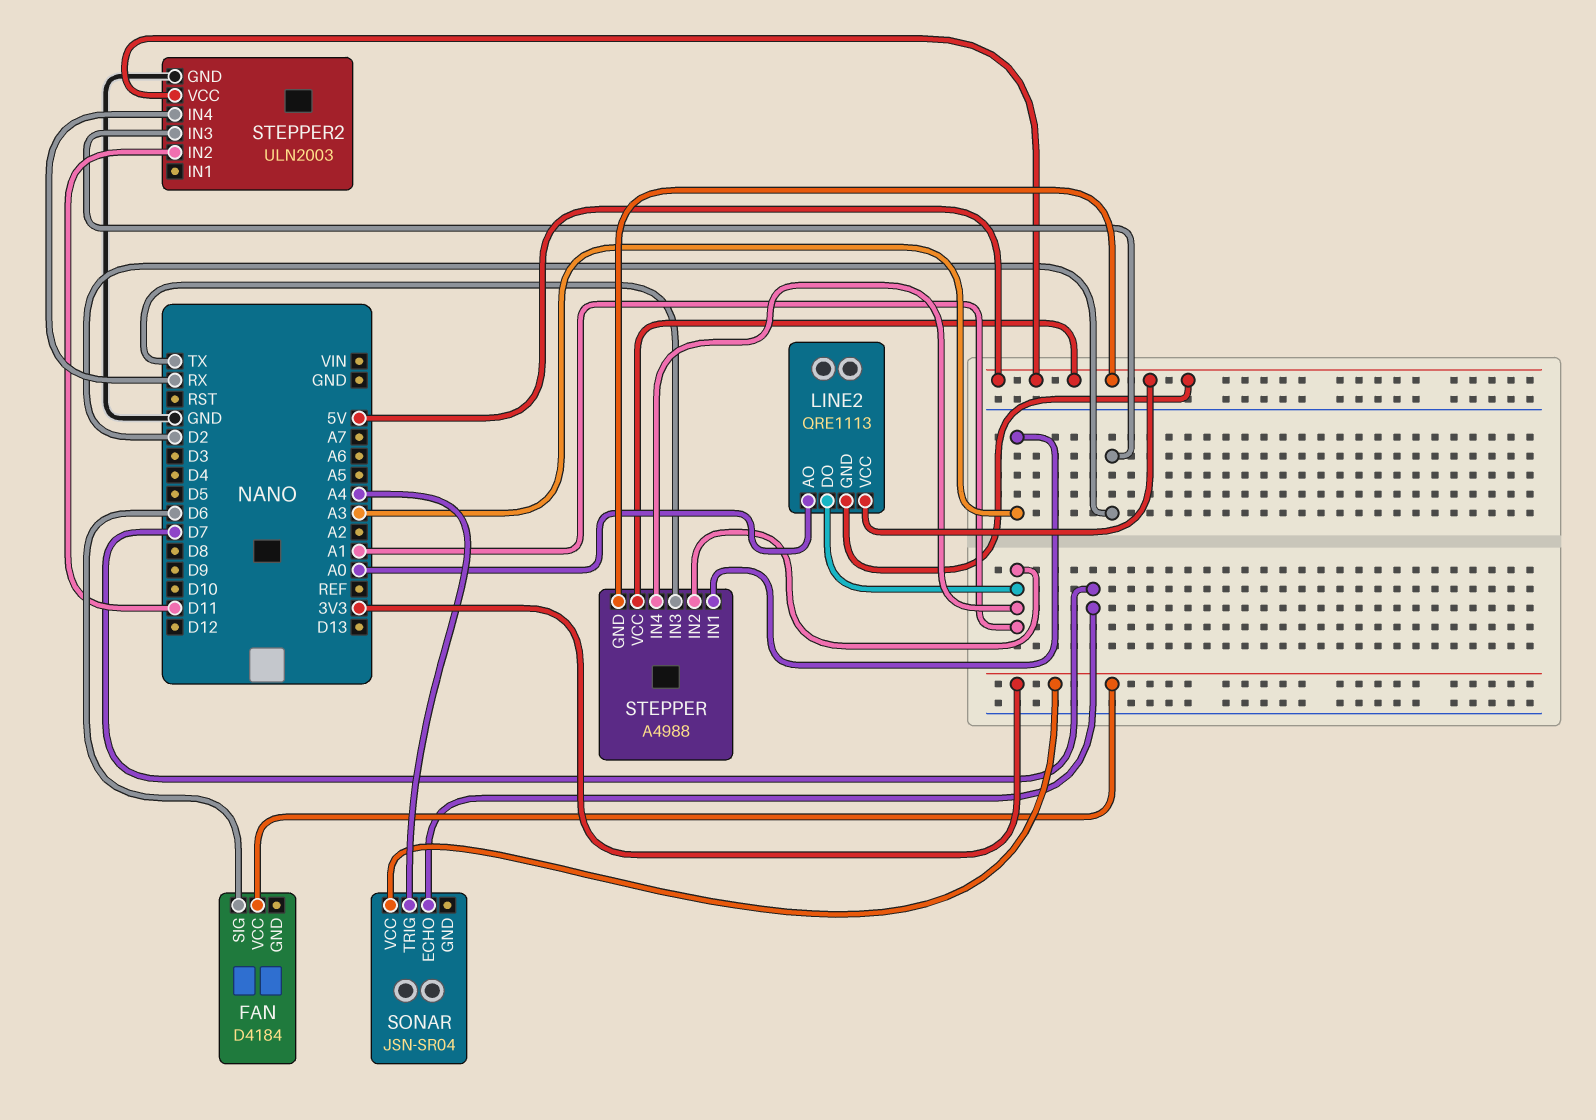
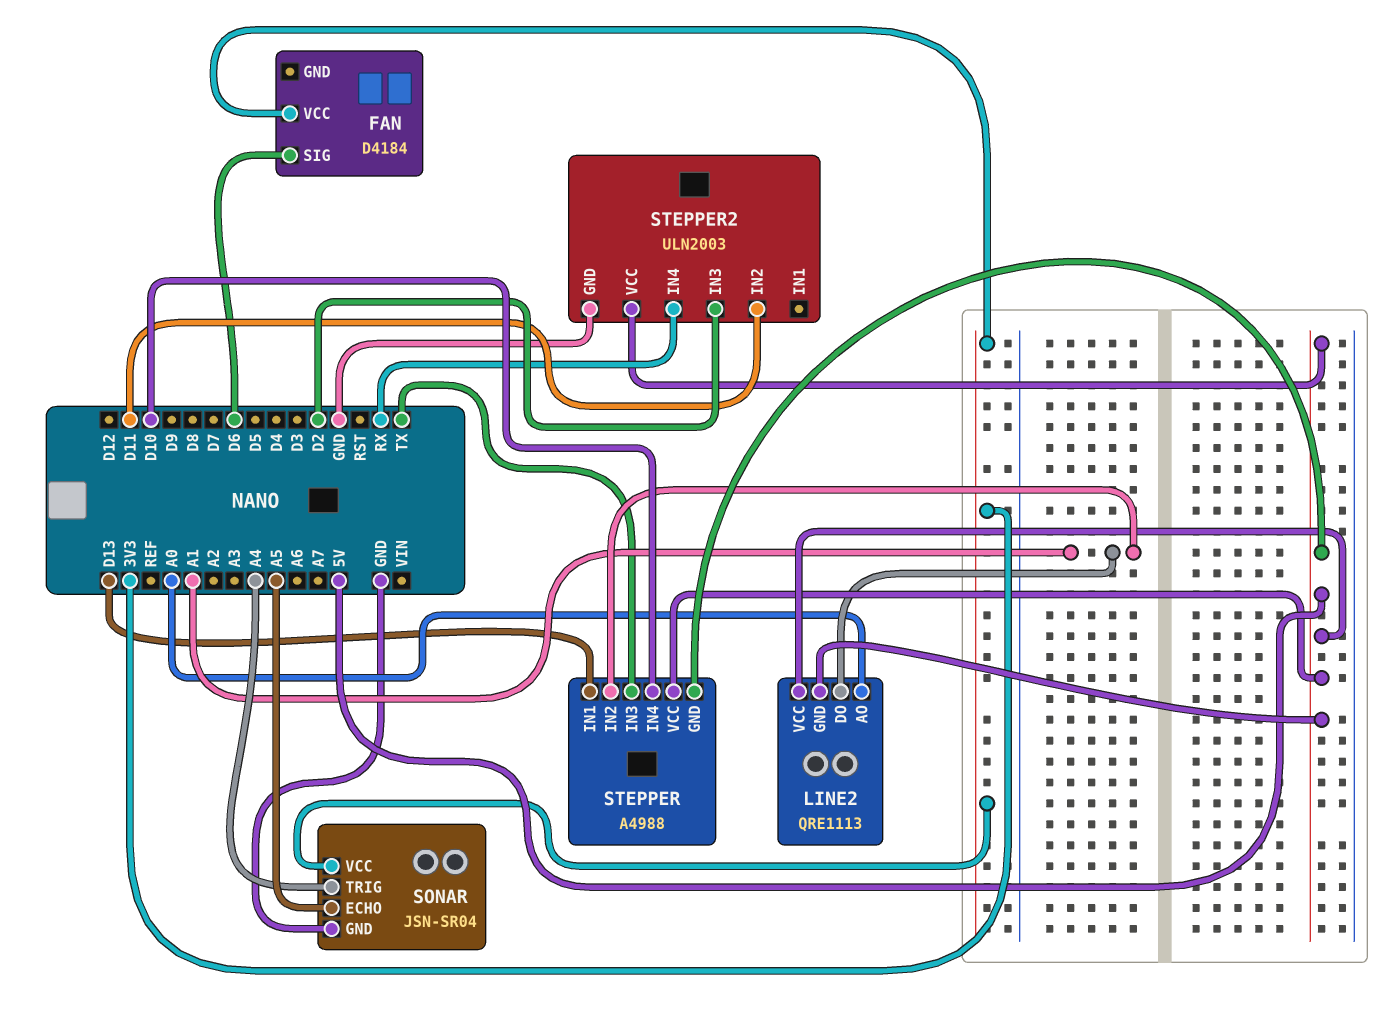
SONAR pin ECHO: D7 -> A5
SONAR pin GND: none -> GND
STEPPER pin IN1: A3 -> D13
STEPPER pin IN4: A1 -> D10

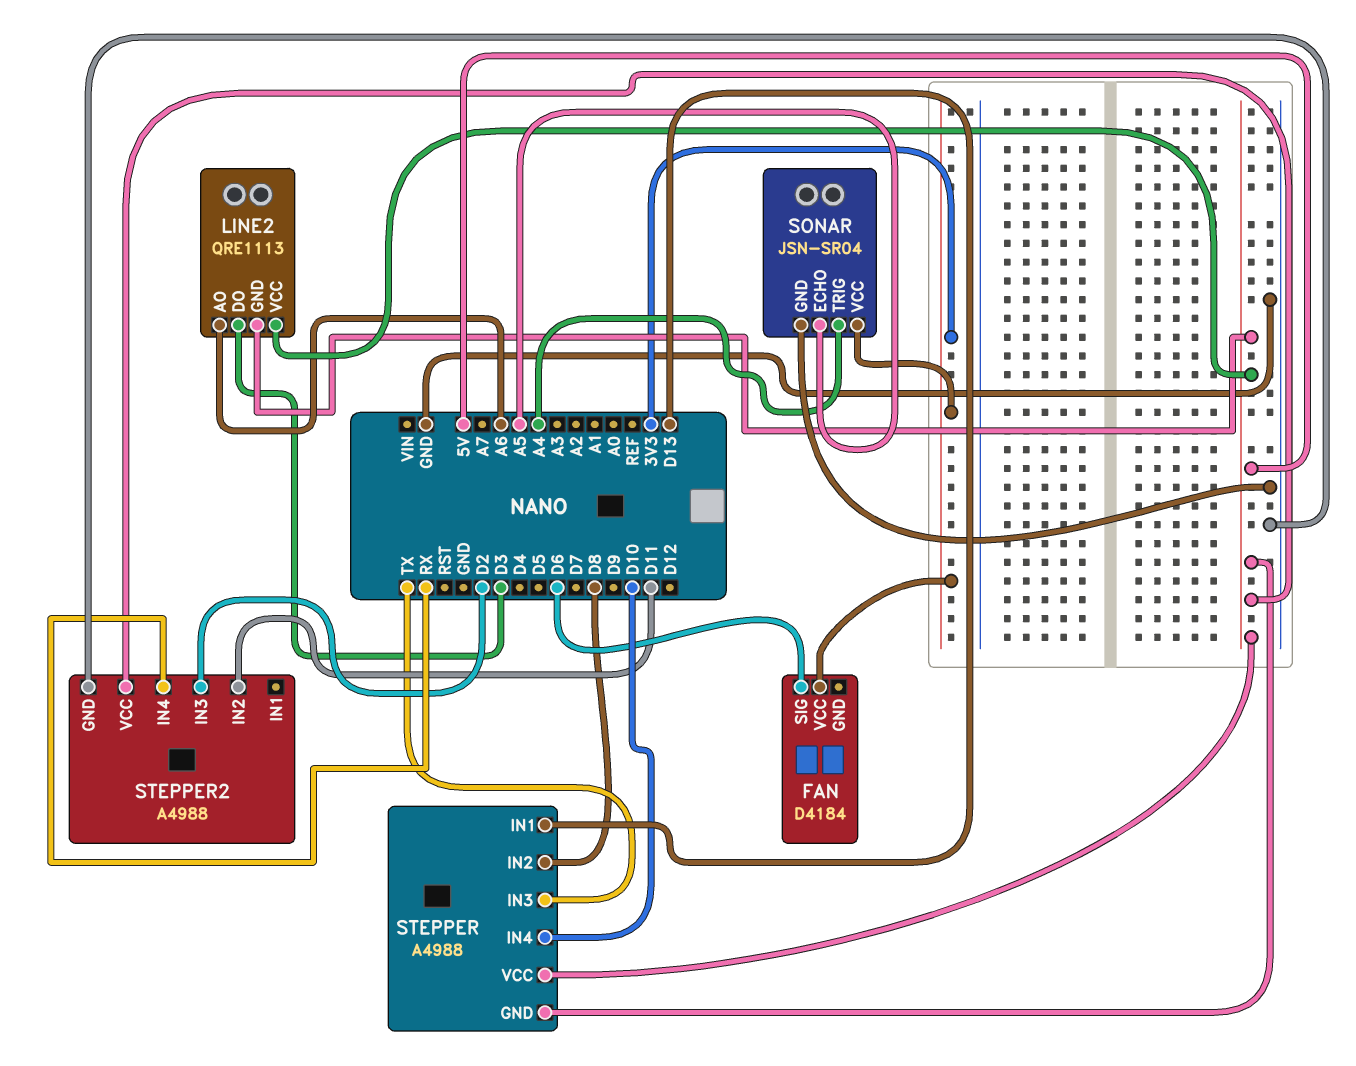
LINE2 pin AO: A0 -> A6
LINE2 pin DO: A1 -> D3
STEPPER pin IN2: A1 -> D8
STEPPER2: ULN2003 -> A4988

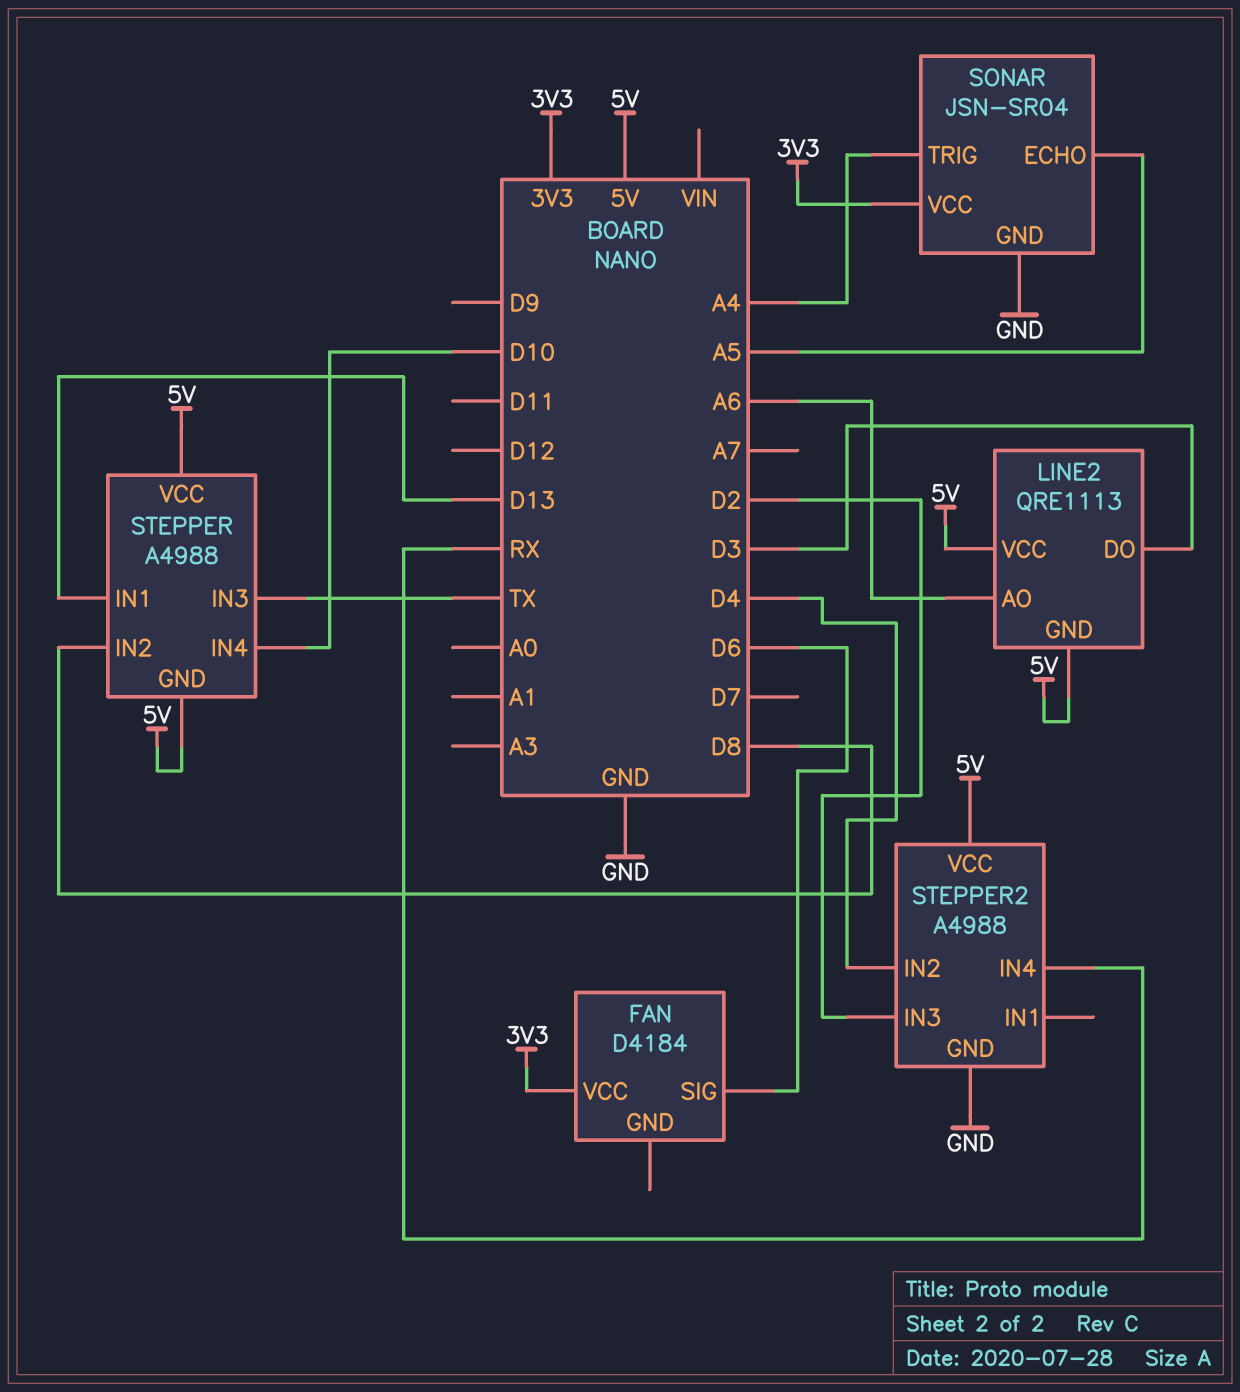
STEPPER2 pin IN2: D11 -> D4

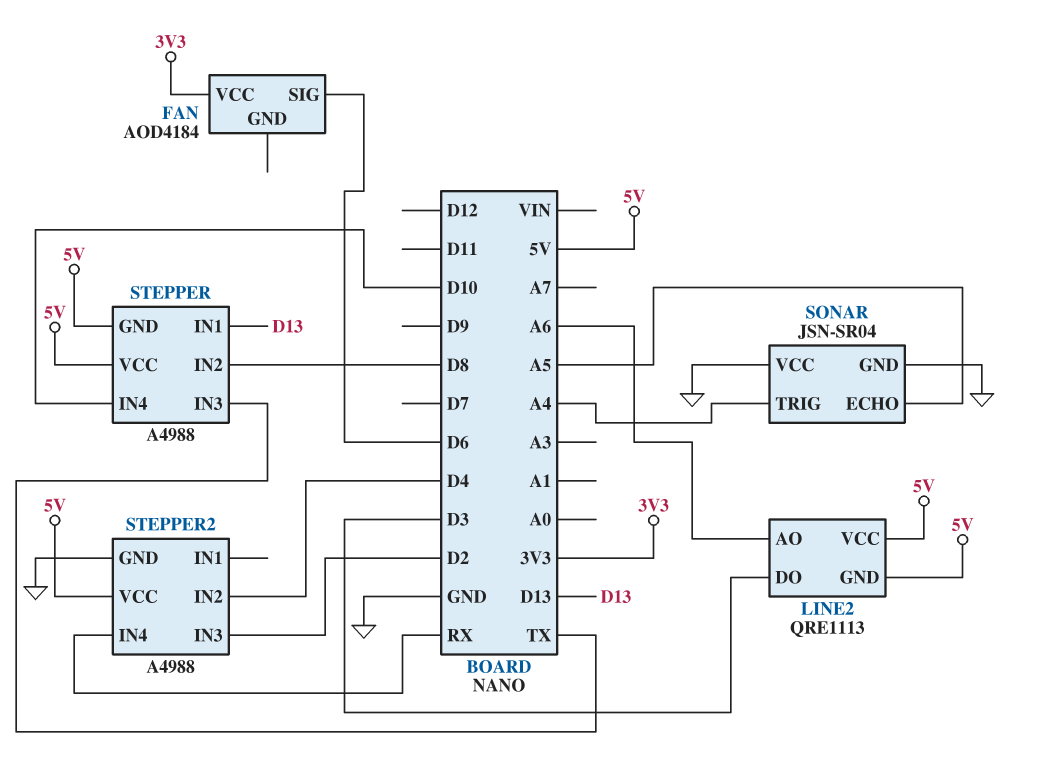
FAN: D4184 -> AOD4184
SONAR pin VCC: 3V3 -> GND

